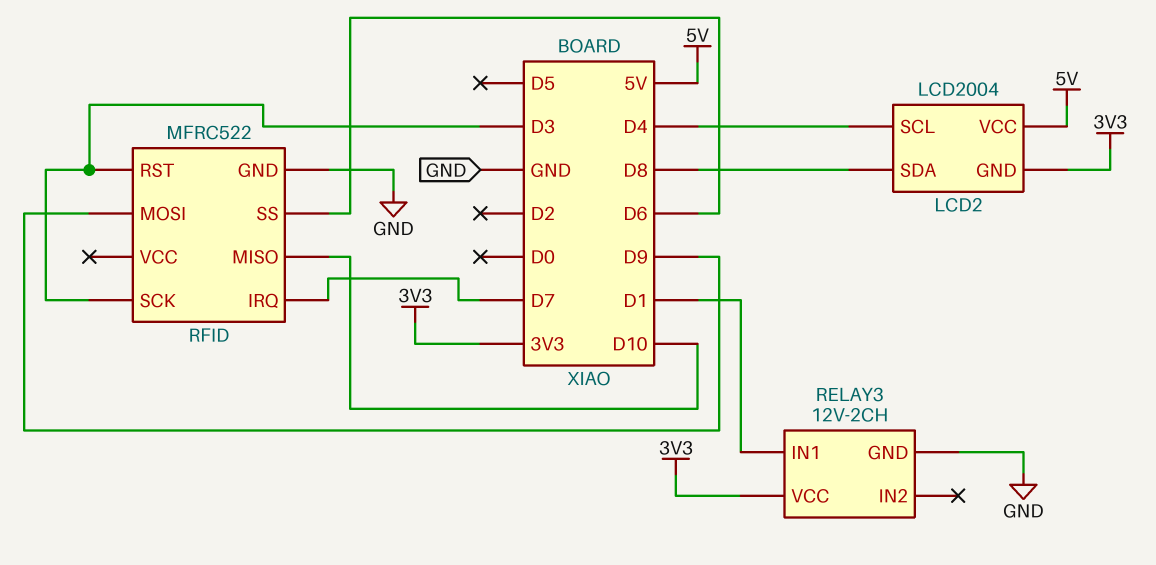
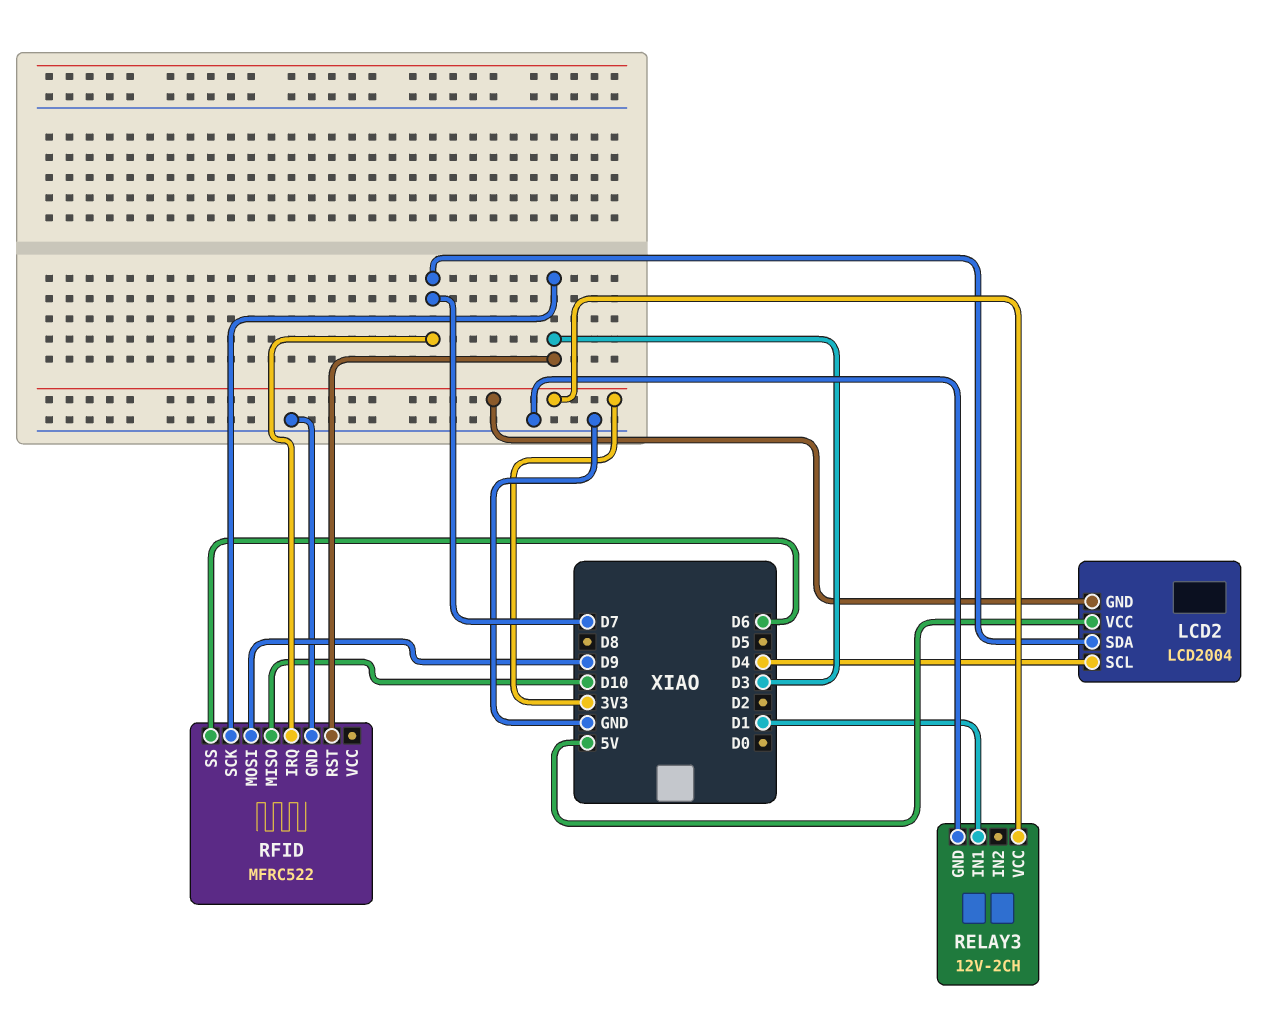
LCD2 pin SDA: D8 -> D7

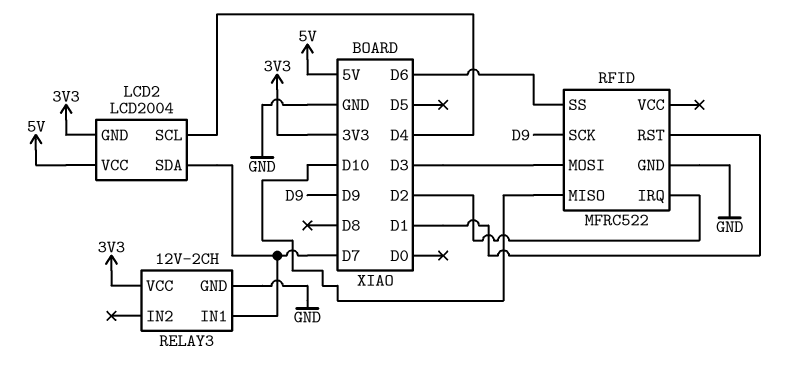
RELAY3 pin IN1: D1 -> D7
RFID pin IRQ: D7 -> D2
RFID pin MOSI: D9 -> D3
RFID pin RST: D3 -> D1
RFID pin SCK: D3 -> D9

